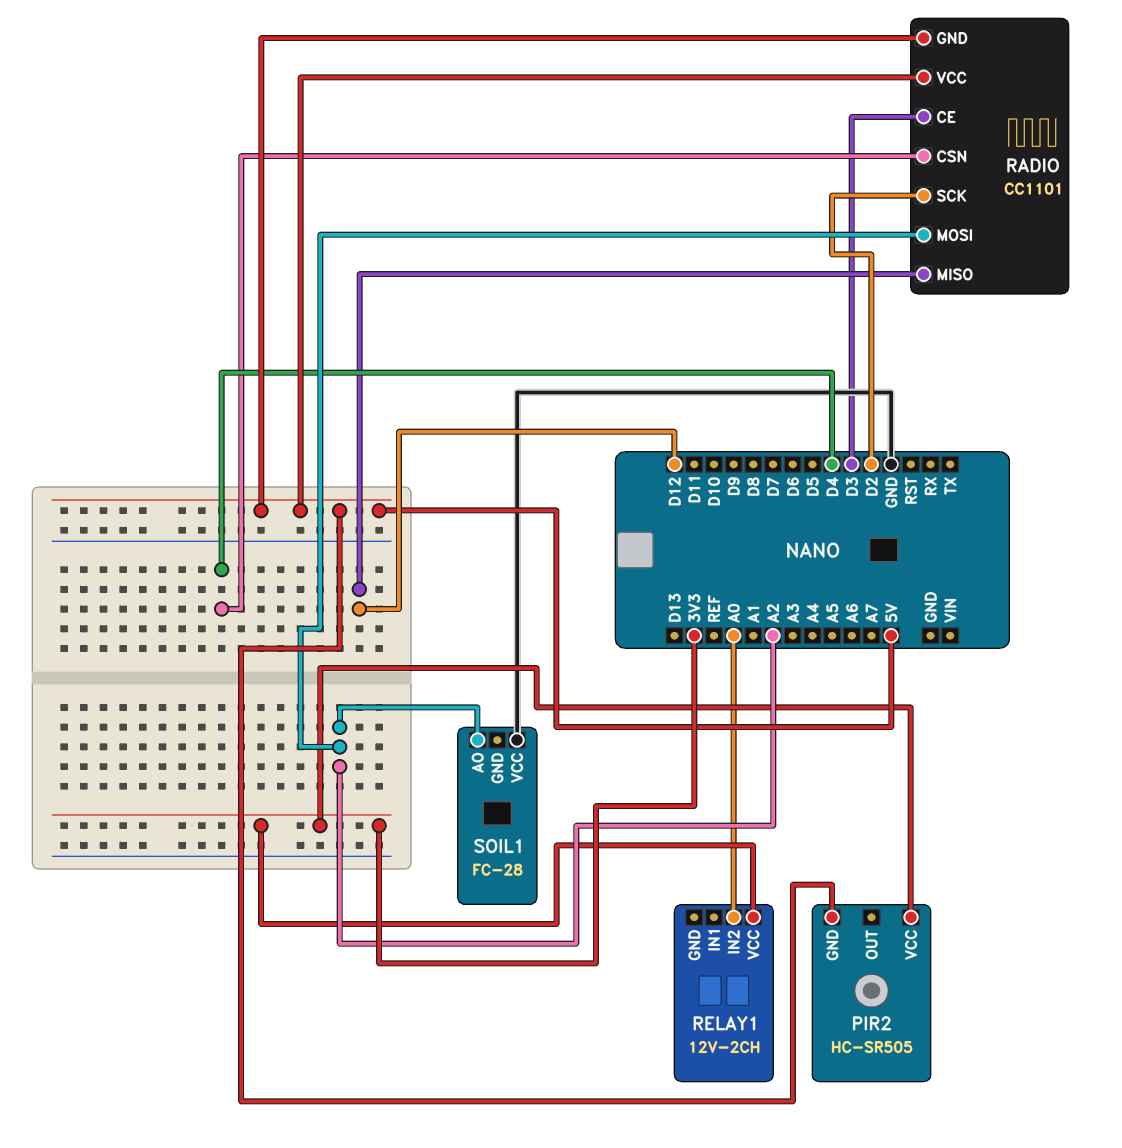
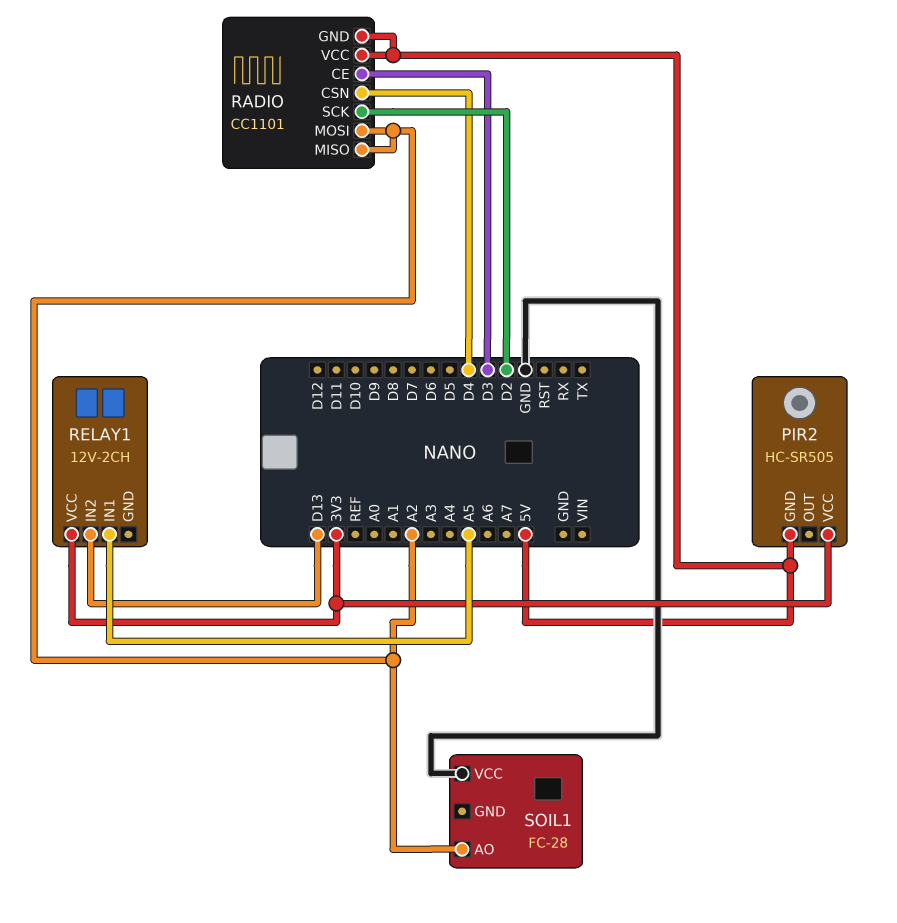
RADIO pin MISO: D12 -> A2
RELAY1 pin IN1: none -> A5
RELAY1 pin IN2: A0 -> D13

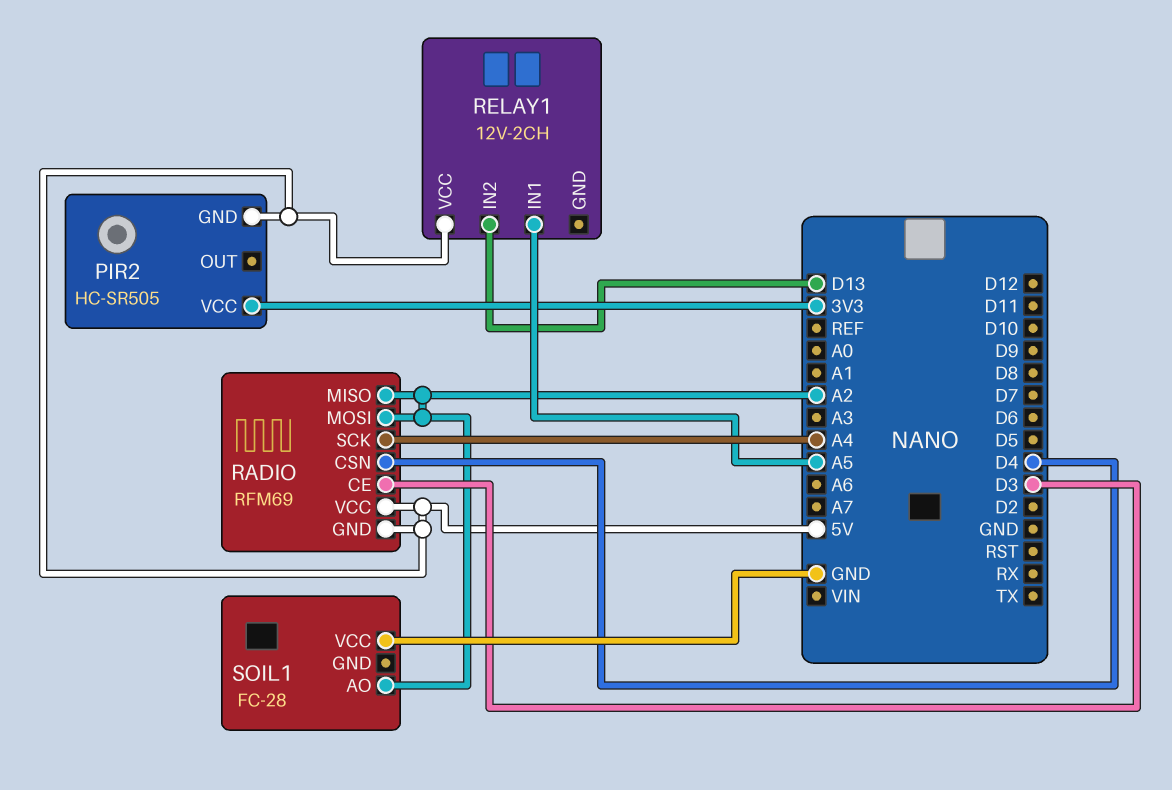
RADIO: CC1101 -> RFM69
RADIO pin SCK: D2 -> A4
RELAY1 pin VCC: 3V3 -> 5V

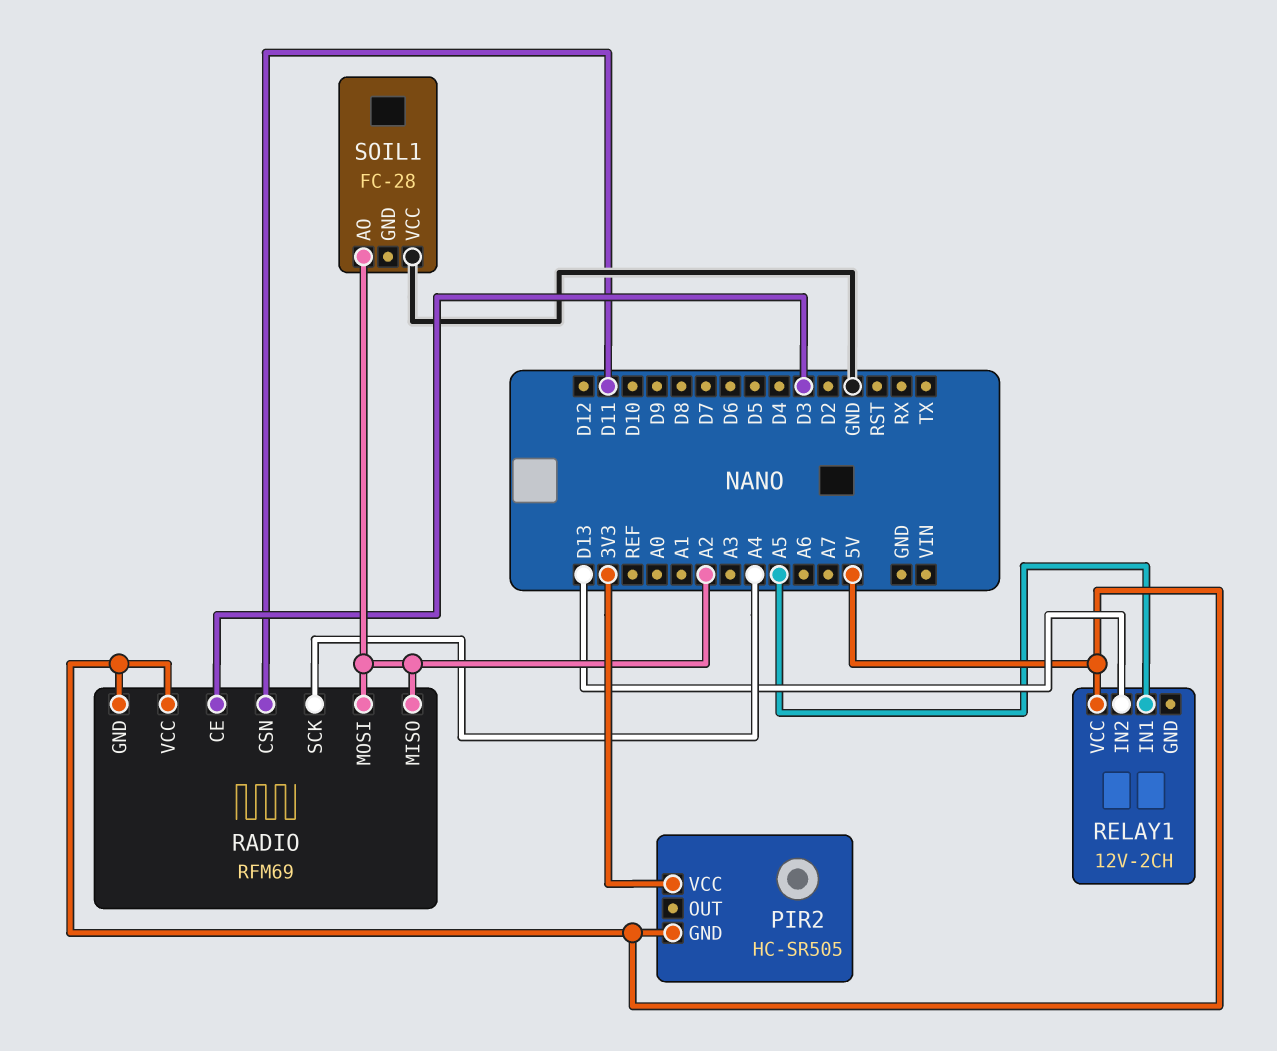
RADIO pin CSN: D4 -> D11

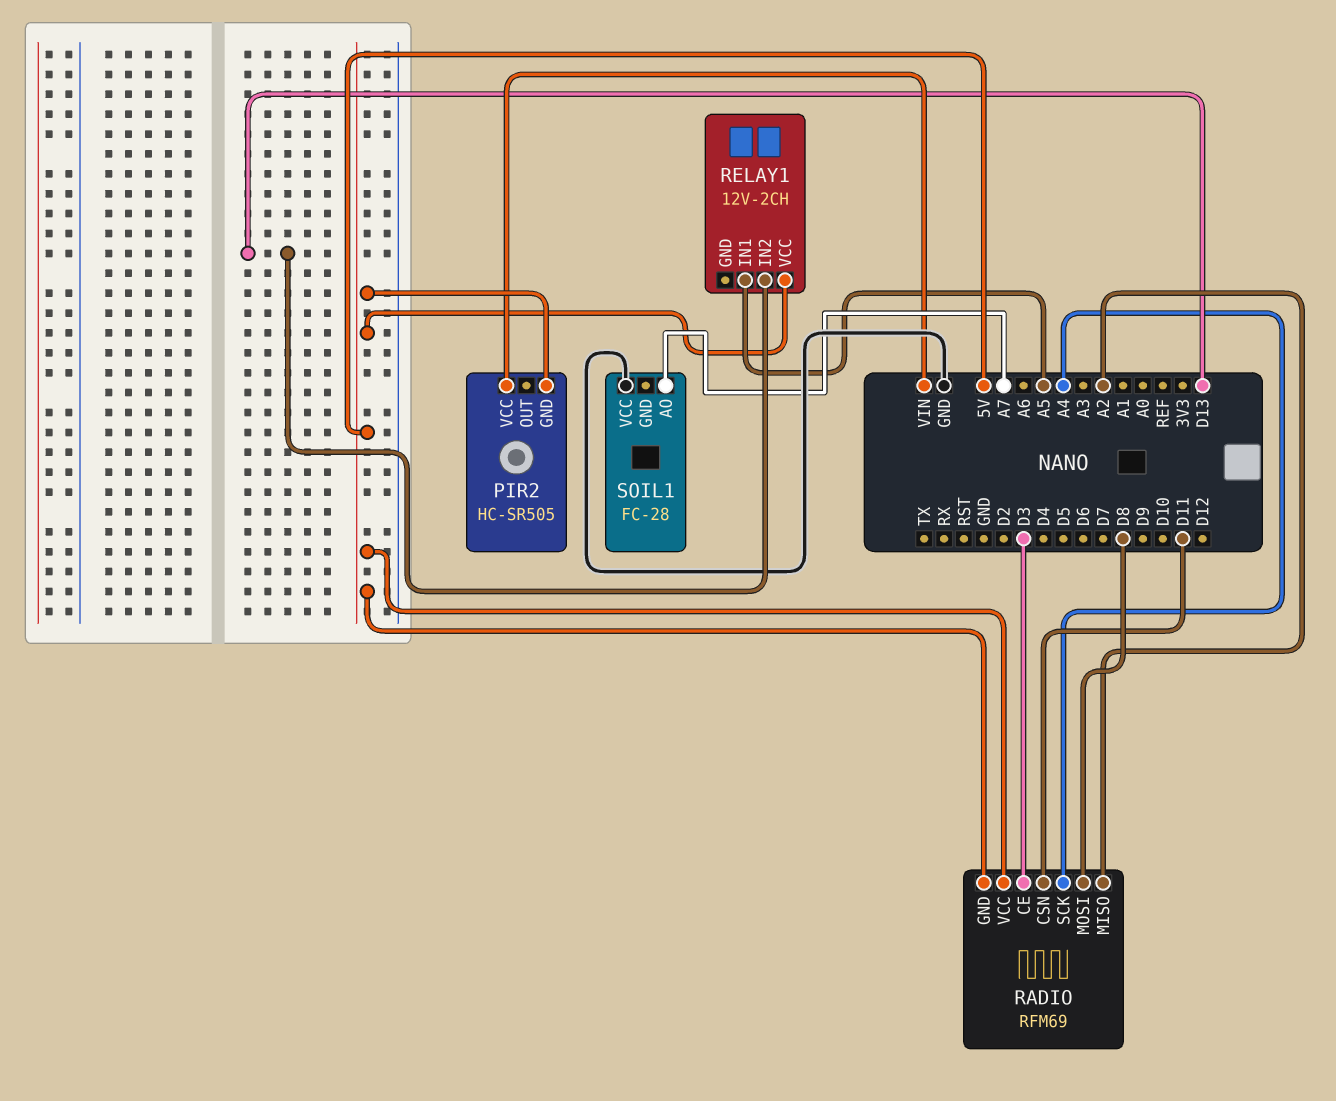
PIR2 pin VCC: 3V3 -> VIN
RADIO pin MOSI: A2 -> D8
SOIL1 pin AO: A2 -> A7

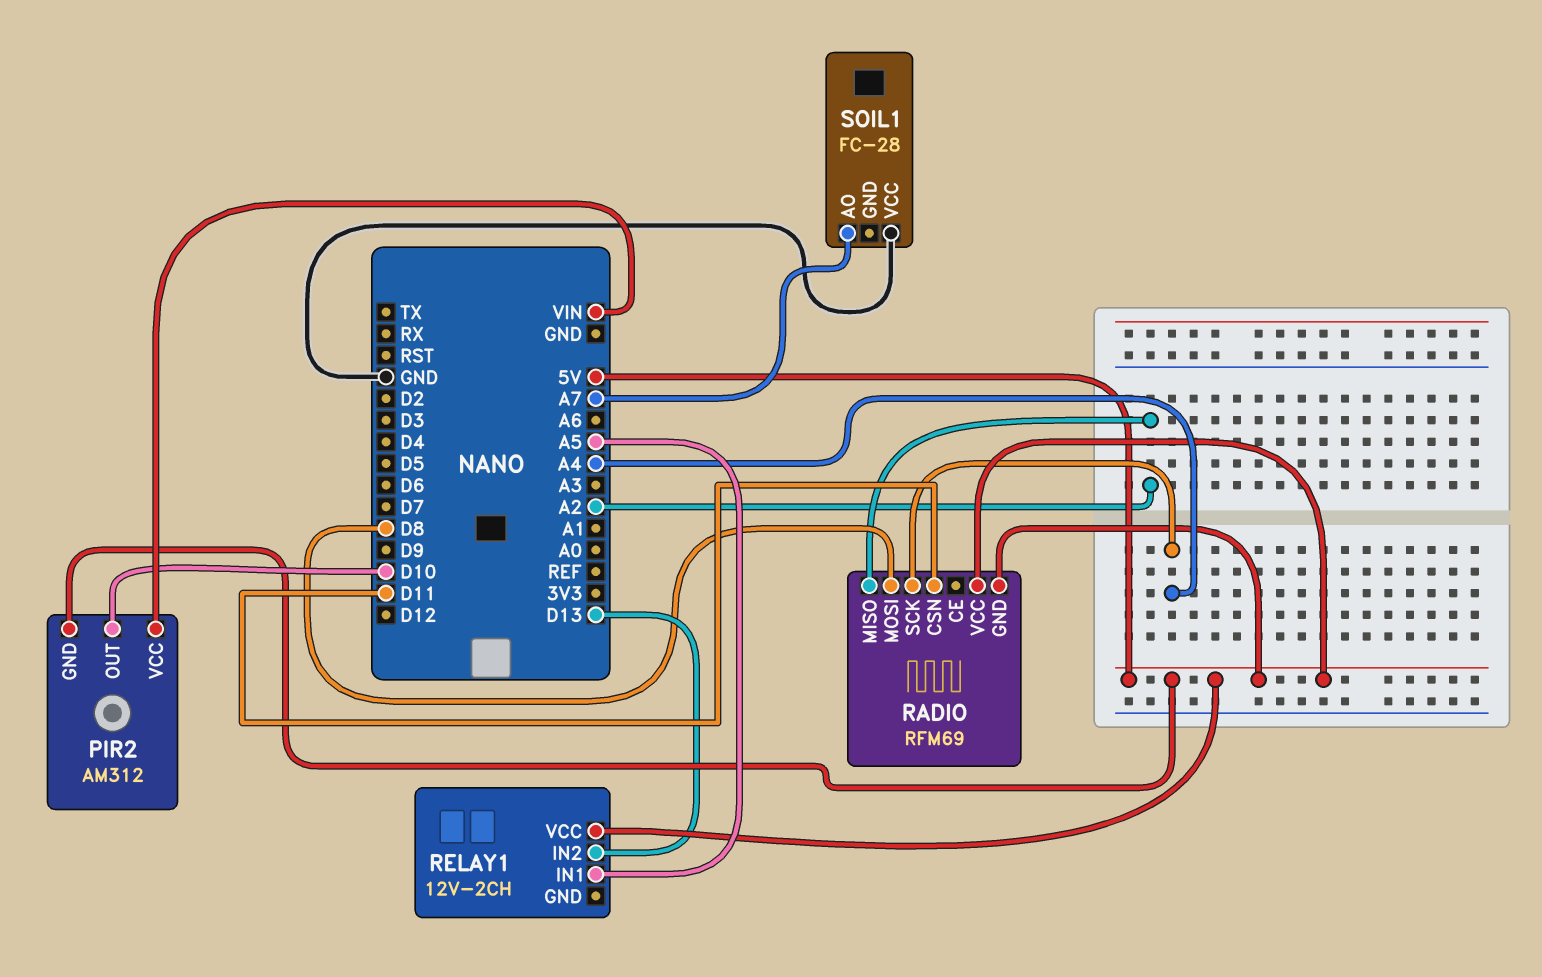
PIR2: HC-SR505 -> AM312
PIR2 pin OUT: none -> D10
RADIO pin CE: D3 -> none

